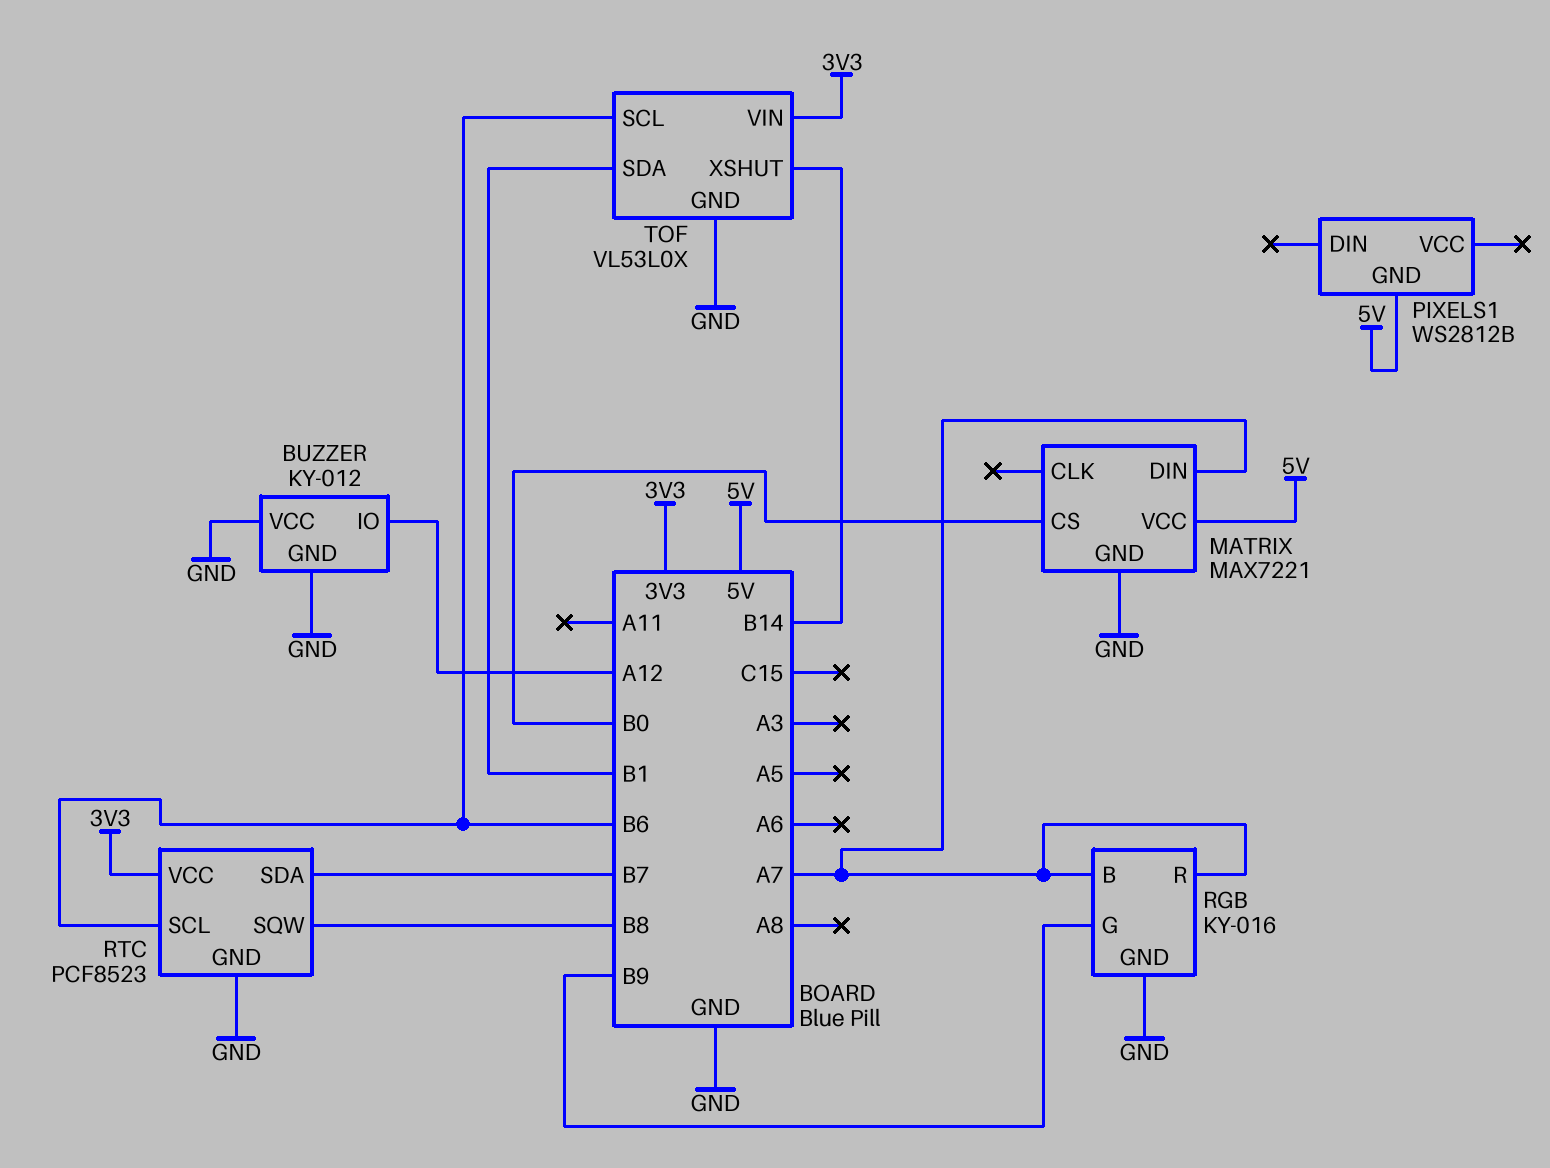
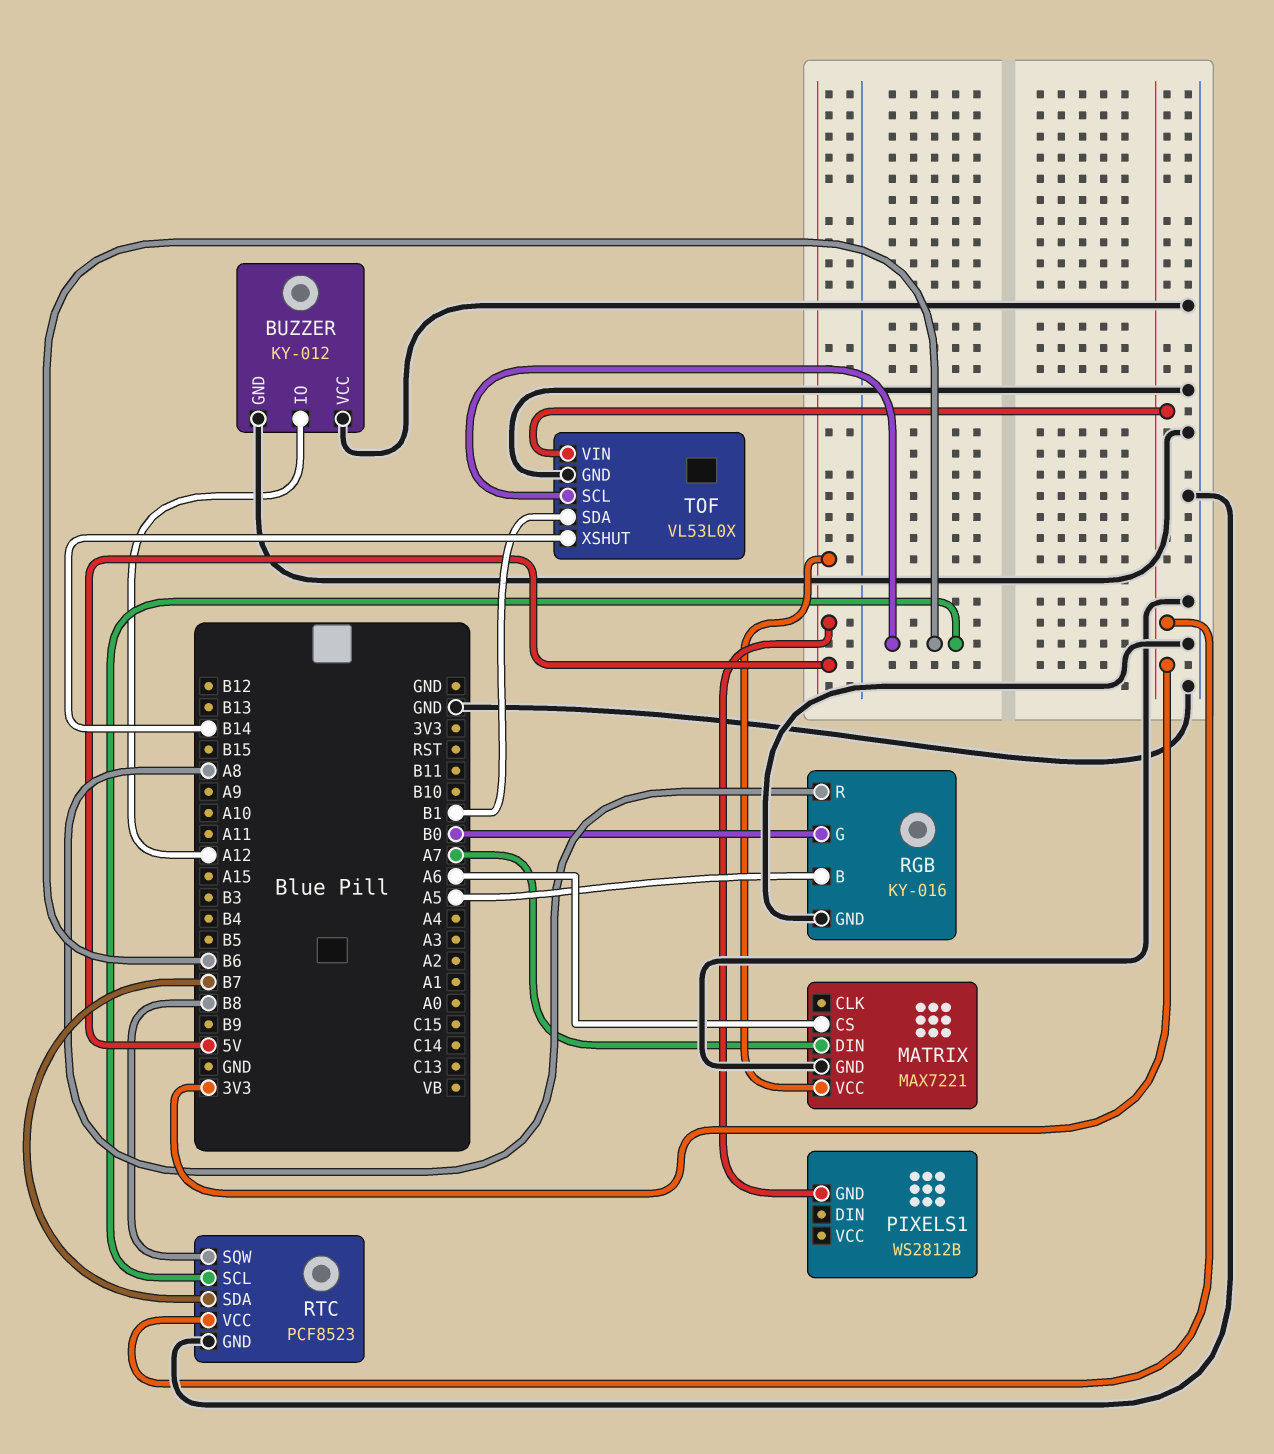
MATRIX pin CS: B0 -> A6
RGB pin B: A7 -> A5
RGB pin G: B9 -> B0
RGB pin R: A7 -> A8

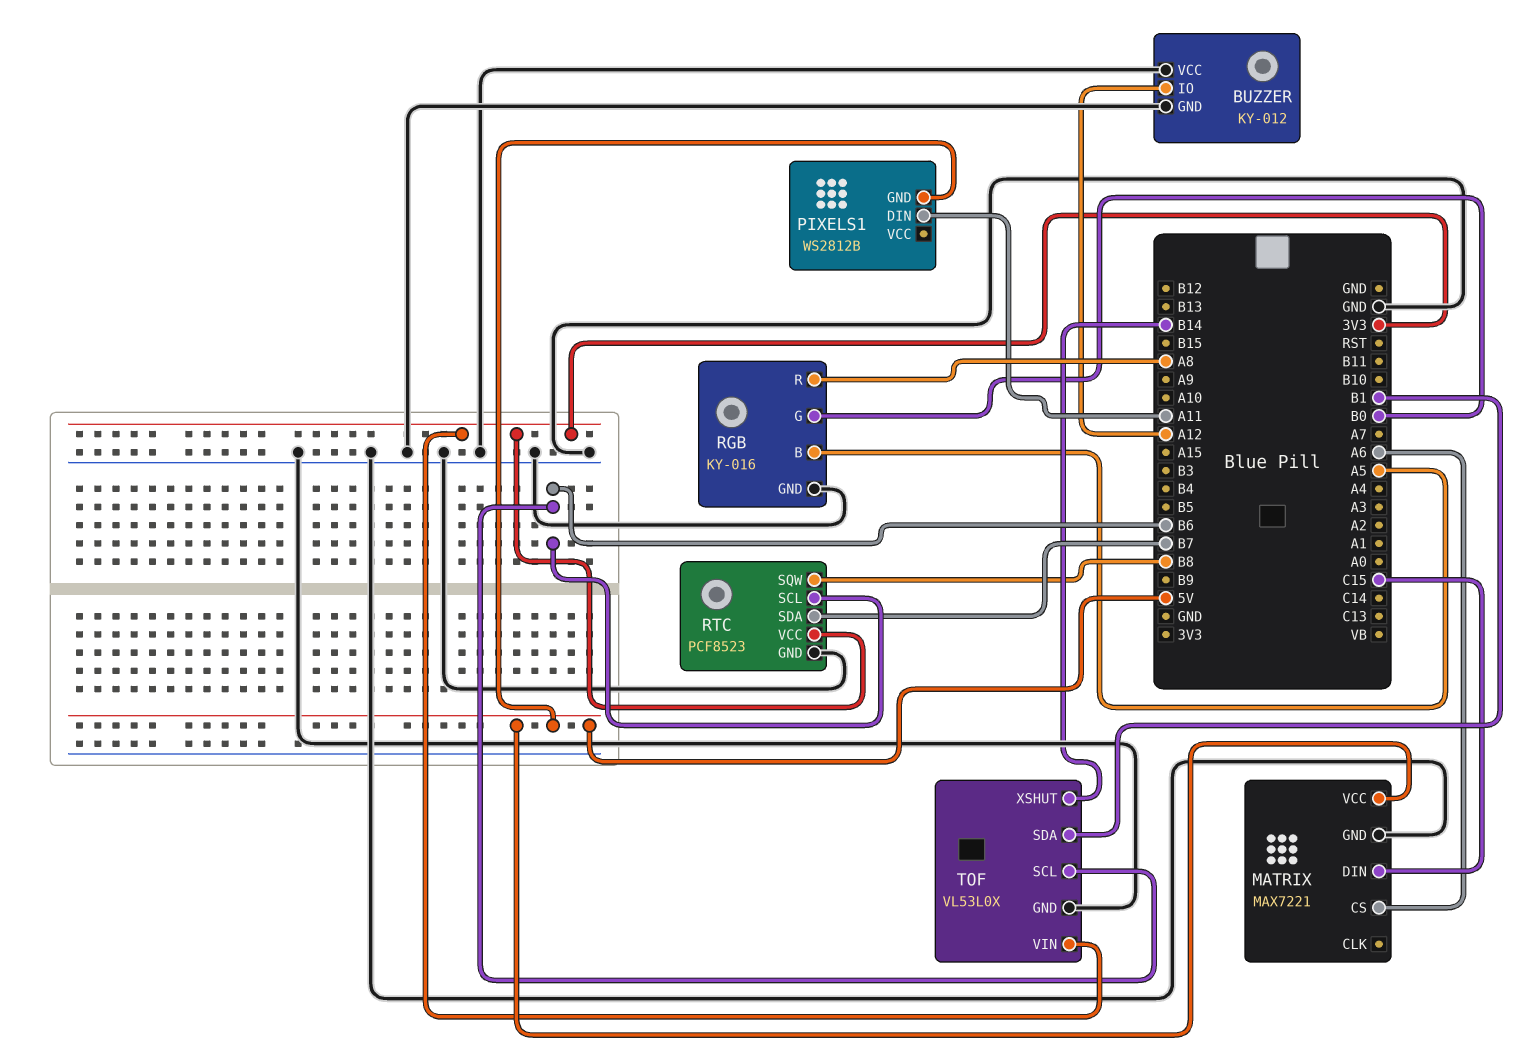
MATRIX pin DIN: A7 -> C15
PIXELS1 pin DIN: none -> A11

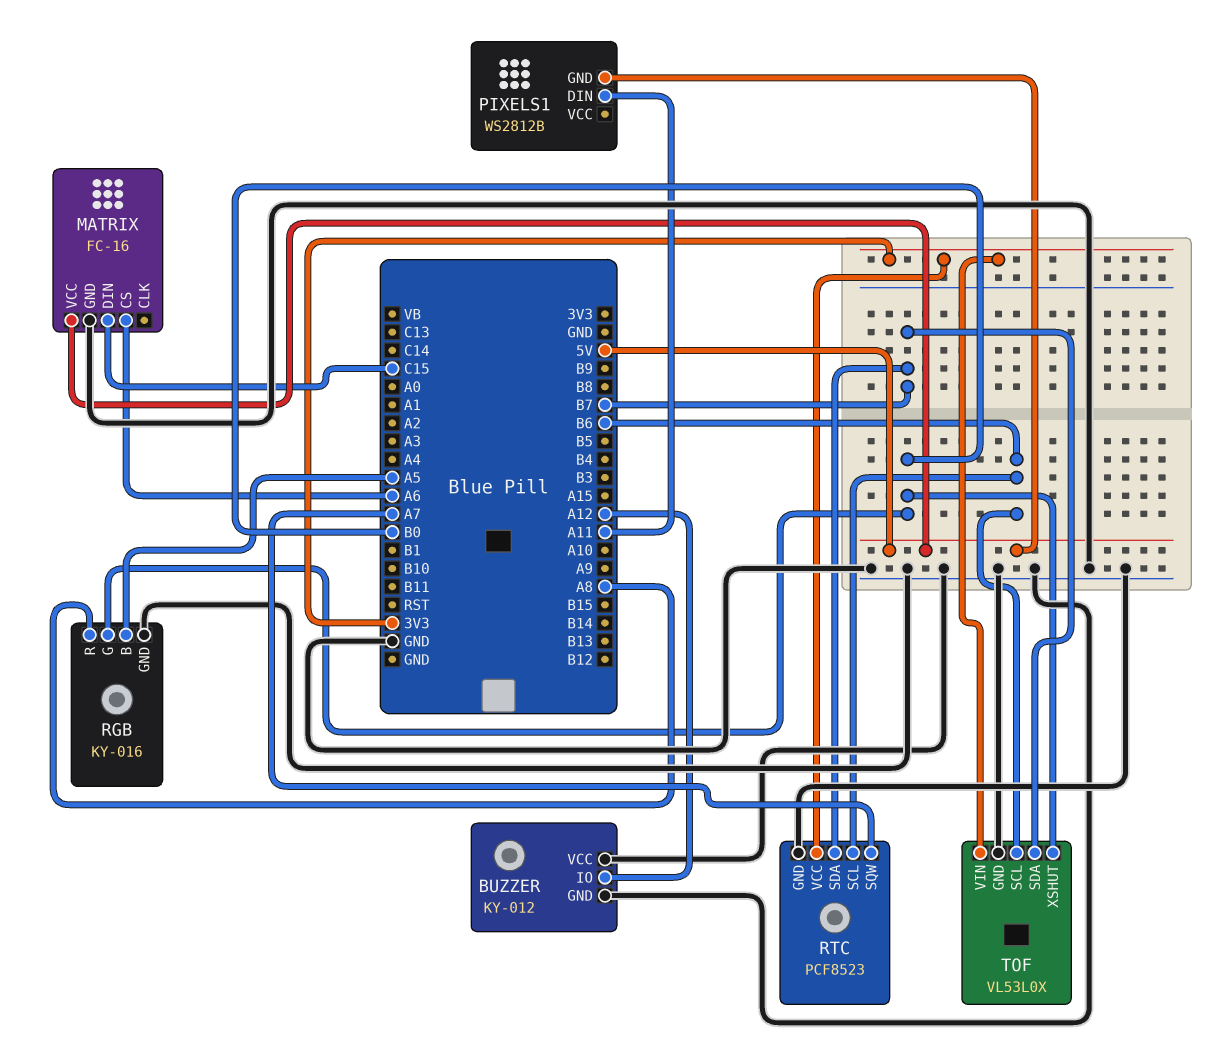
MATRIX: MAX7221 -> FC-16
RTC pin SQW: B8 -> A7
TOF pin SDA: B1 -> B7
TOF pin XSHUT: B14 -> B0

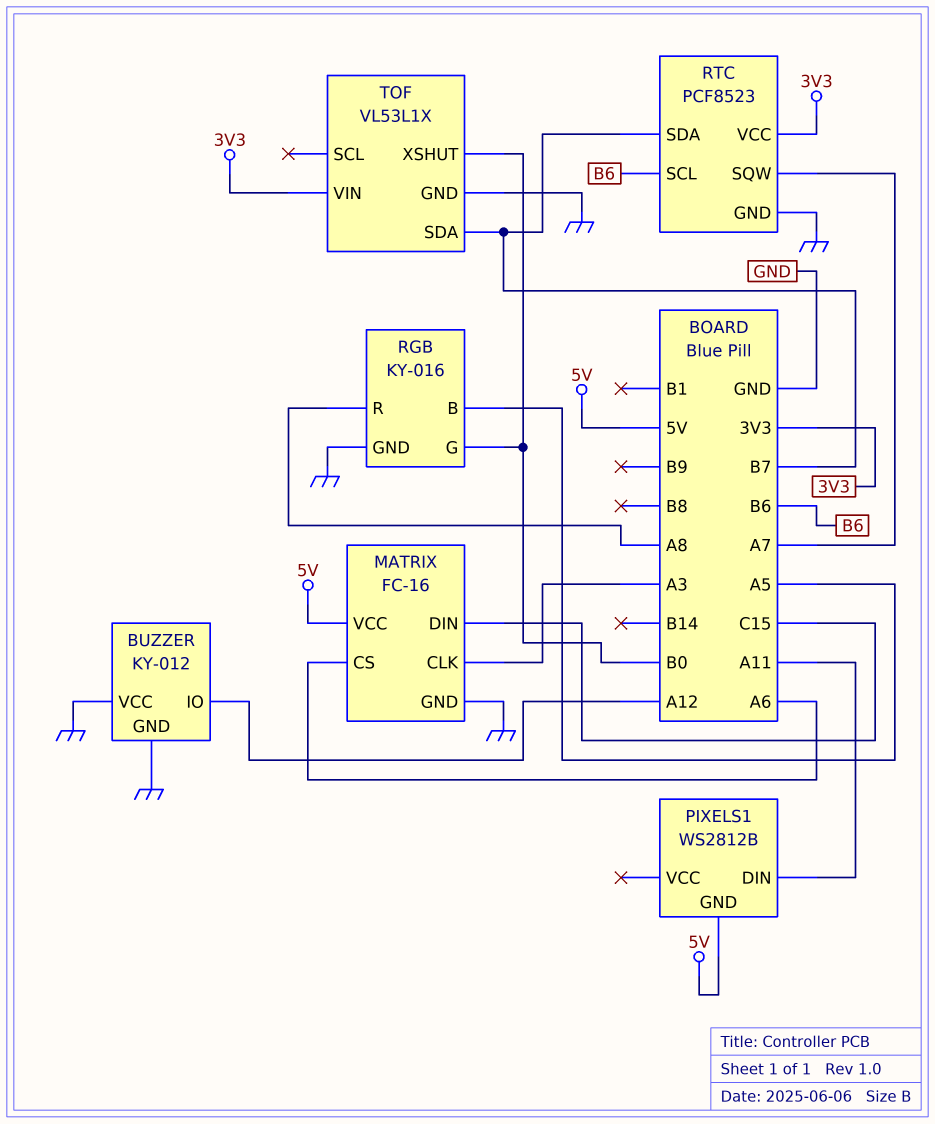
MATRIX pin CLK: none -> A3
TOF: VL53L0X -> VL53L1X
TOF pin SCL: B6 -> none

